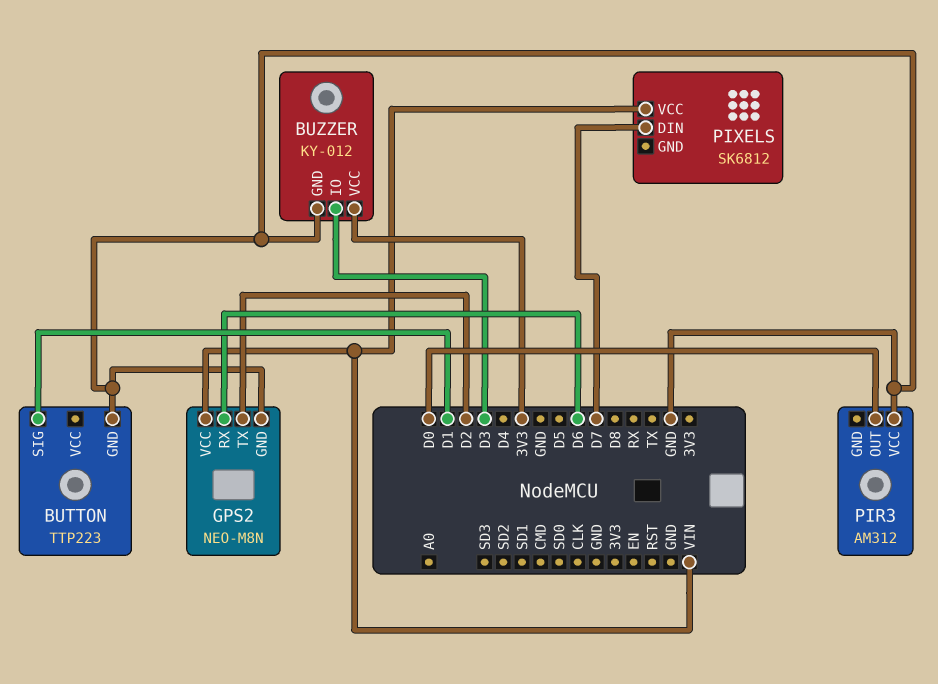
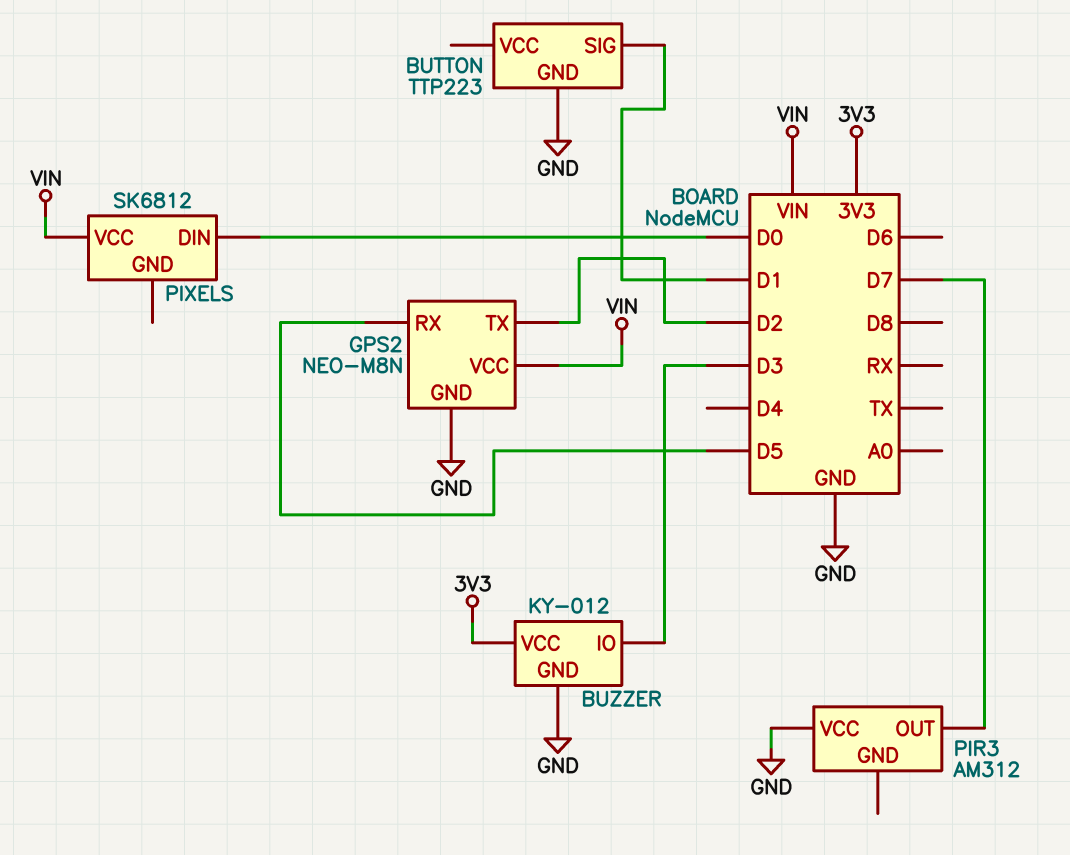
GPS2 pin RX: D6 -> D5
PIR3 pin OUT: D0 -> D7
PIXELS pin DIN: D7 -> D0

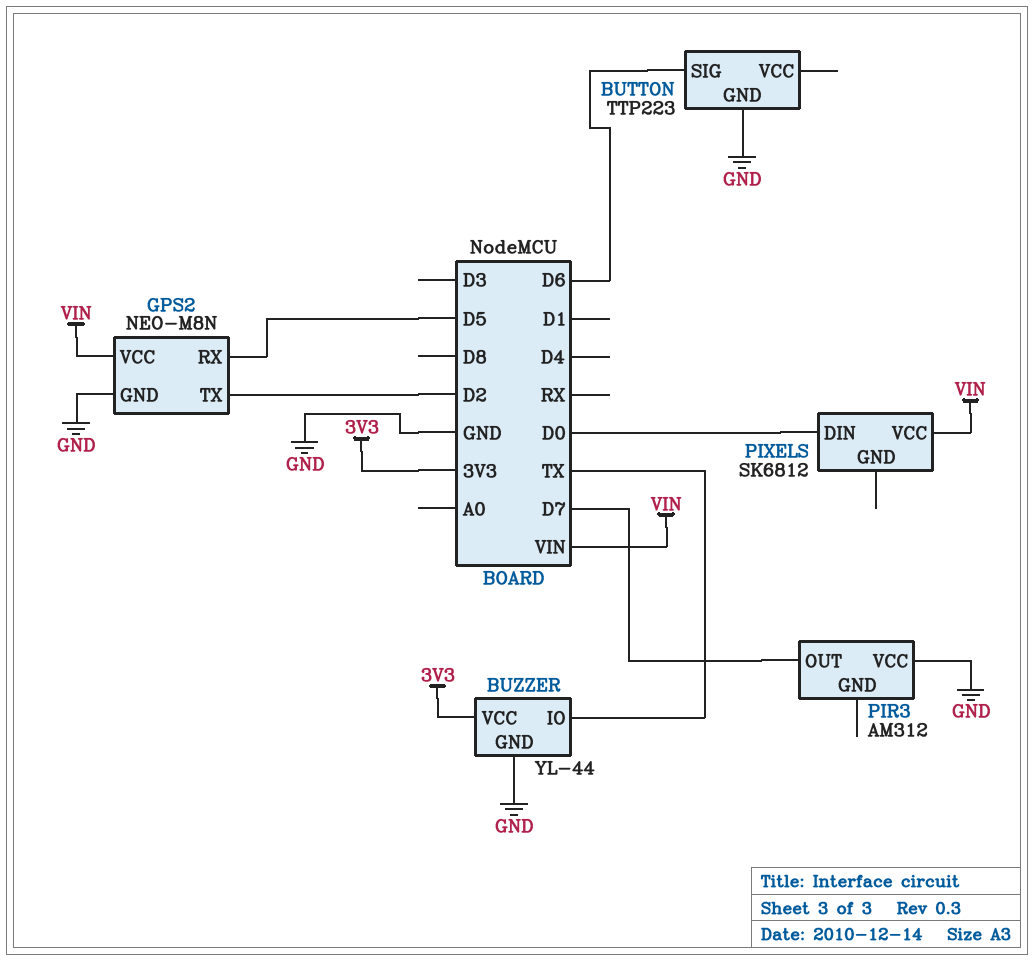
BUTTON pin SIG: D1 -> D6
BUZZER: KY-012 -> YL-44
BUZZER pin IO: D3 -> TX

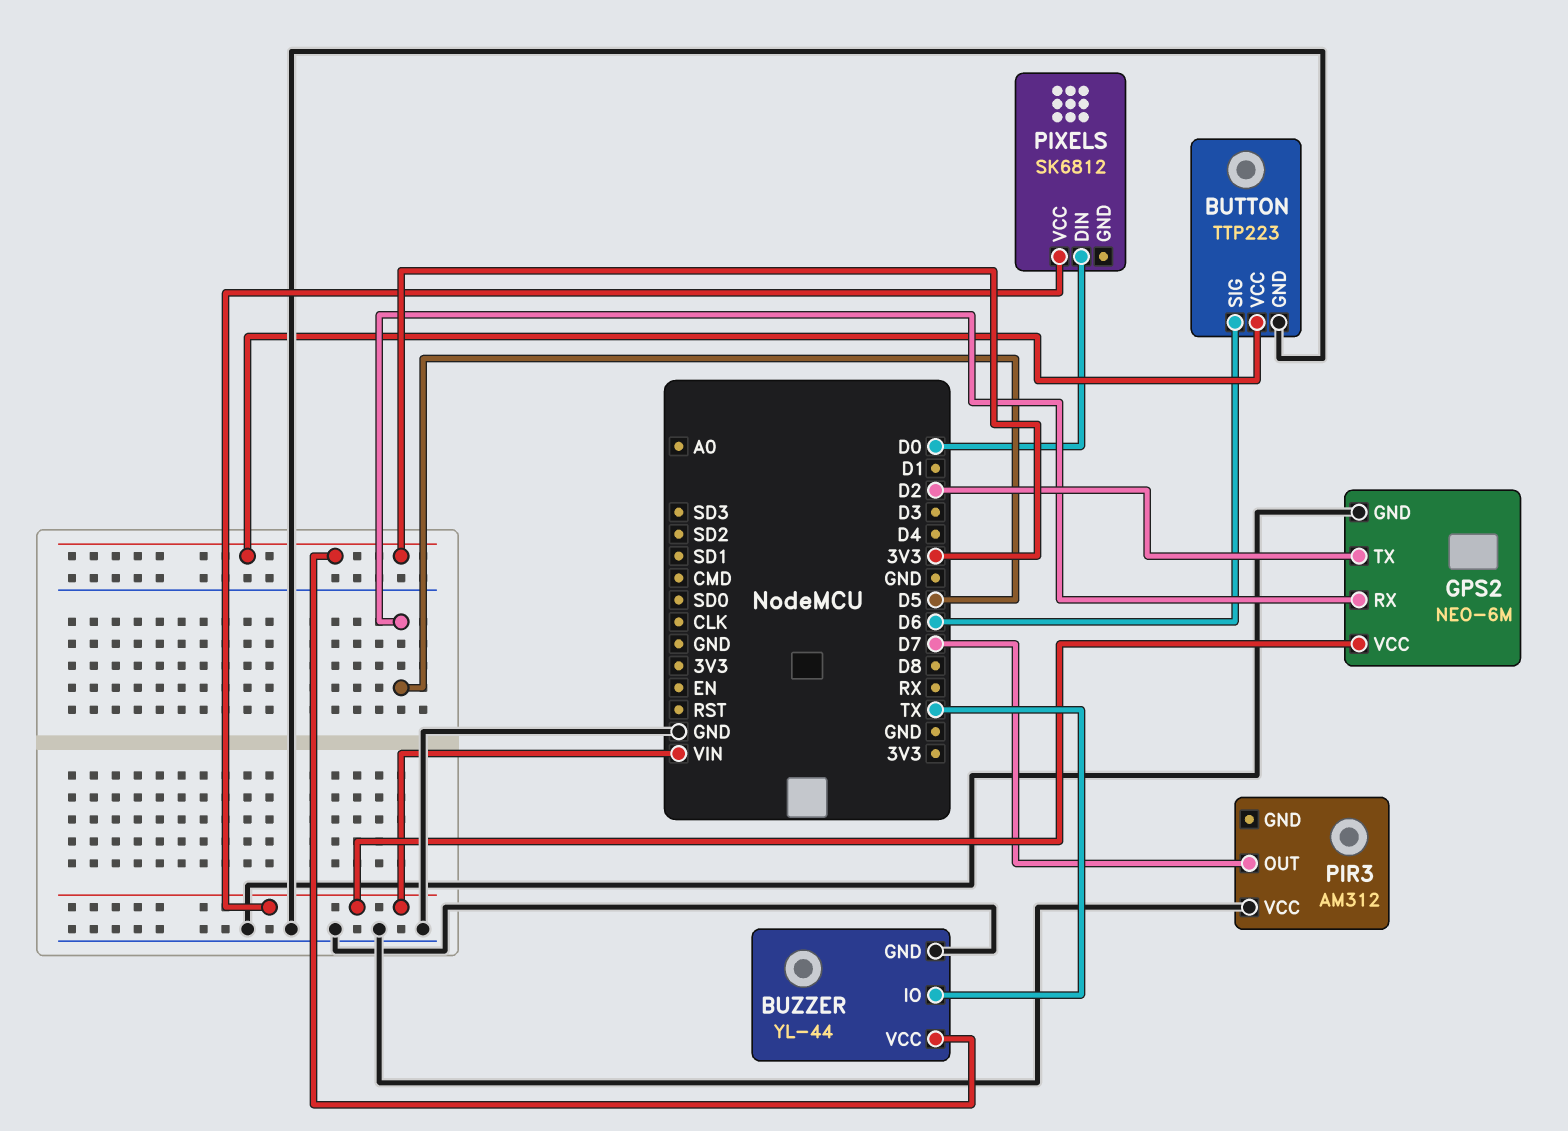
BUTTON pin VCC: none -> 3V3
GPS2: NEO-M8N -> NEO-6M

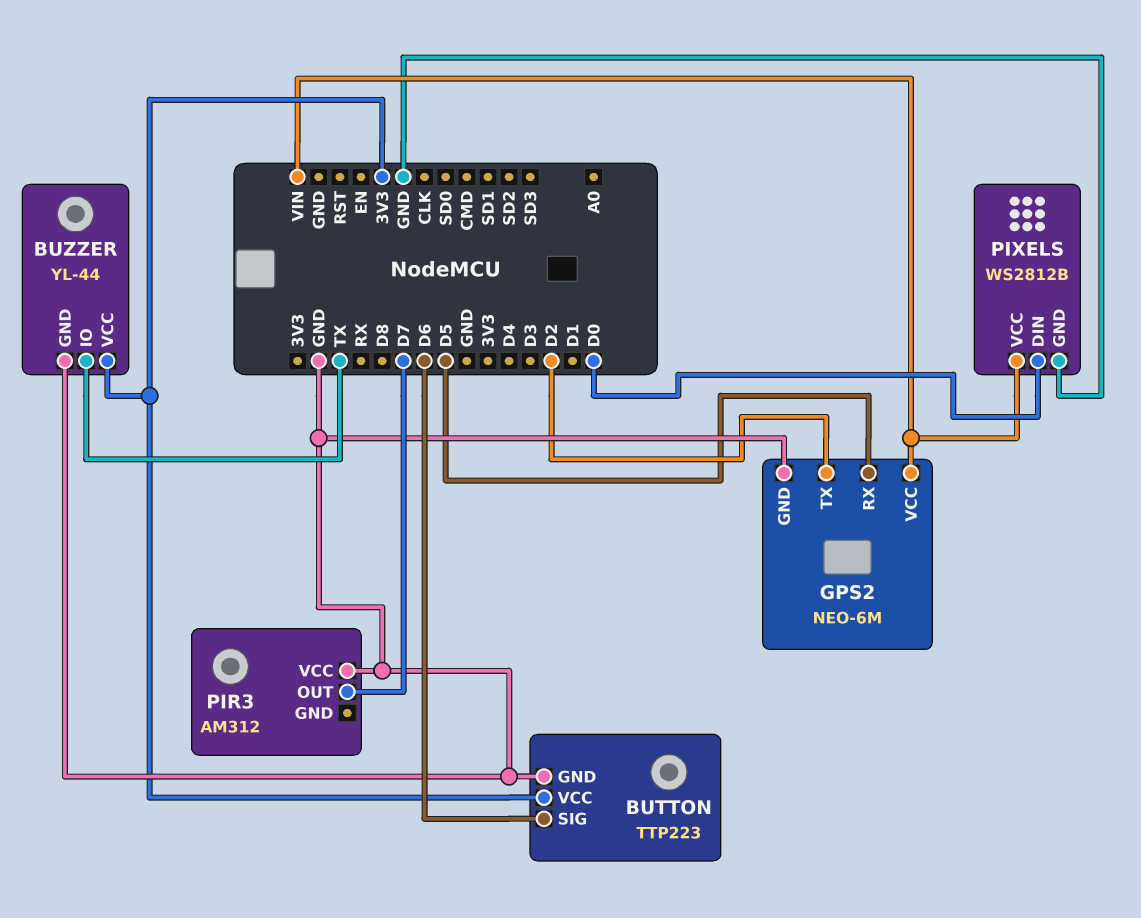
PIXELS: SK6812 -> WS2812B
PIXELS pin GND: none -> GND

